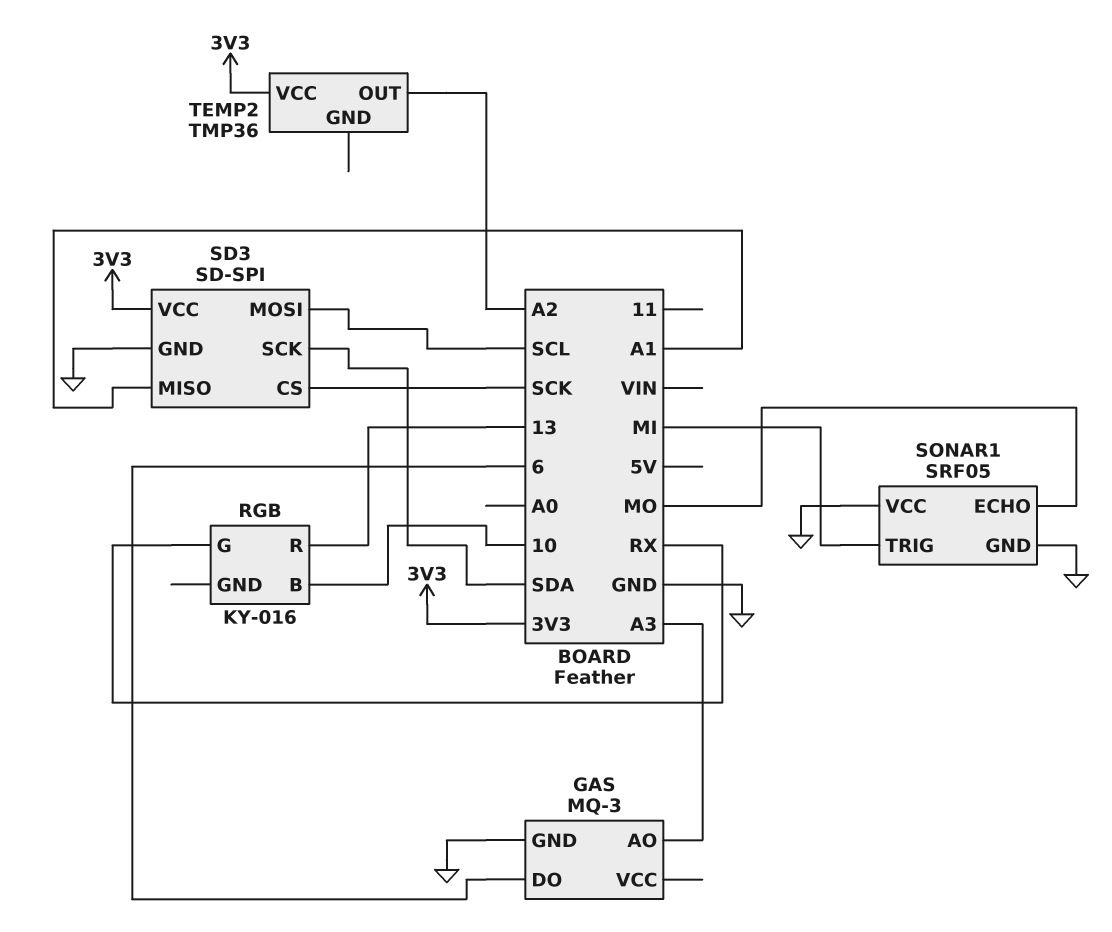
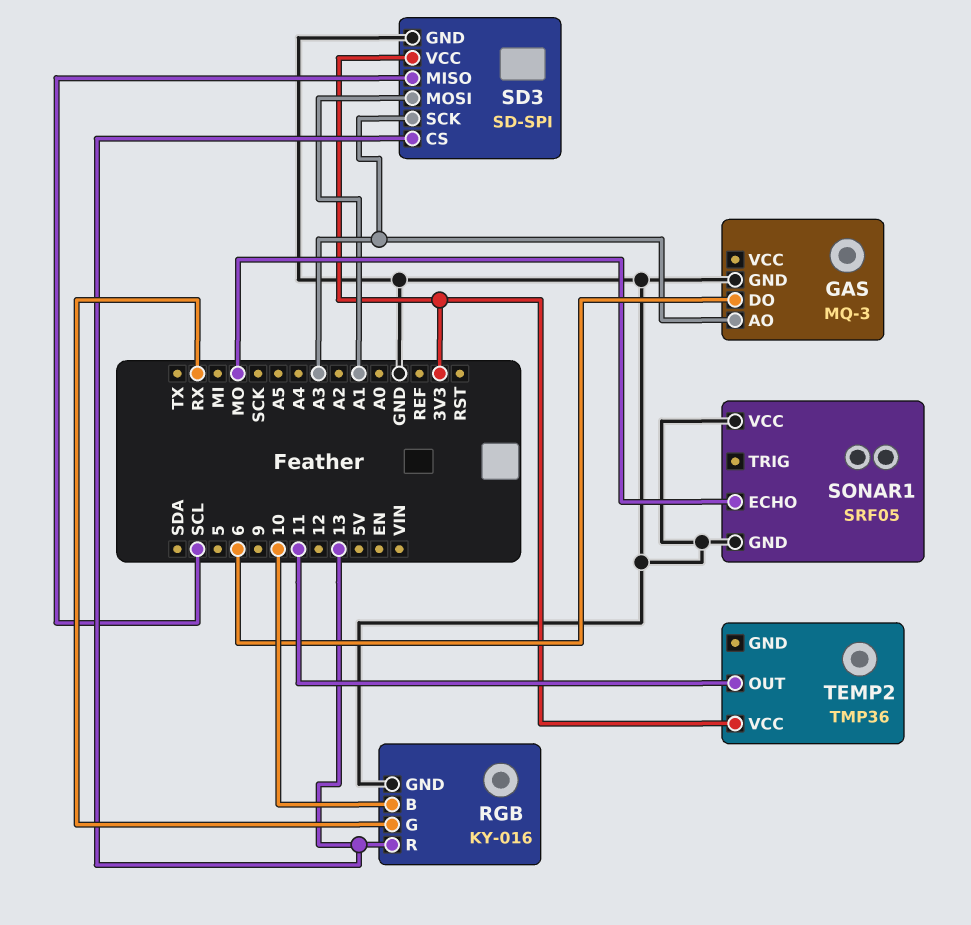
RGB pin GND: none -> GND
SD3 pin CS: SCK -> 13
SD3 pin MISO: A1 -> SCL
SD3 pin MOSI: SCL -> A1
SD3 pin SCK: SDA -> A3
SONAR1 pin TRIG: MI -> none
TEMP2 pin OUT: A2 -> 11

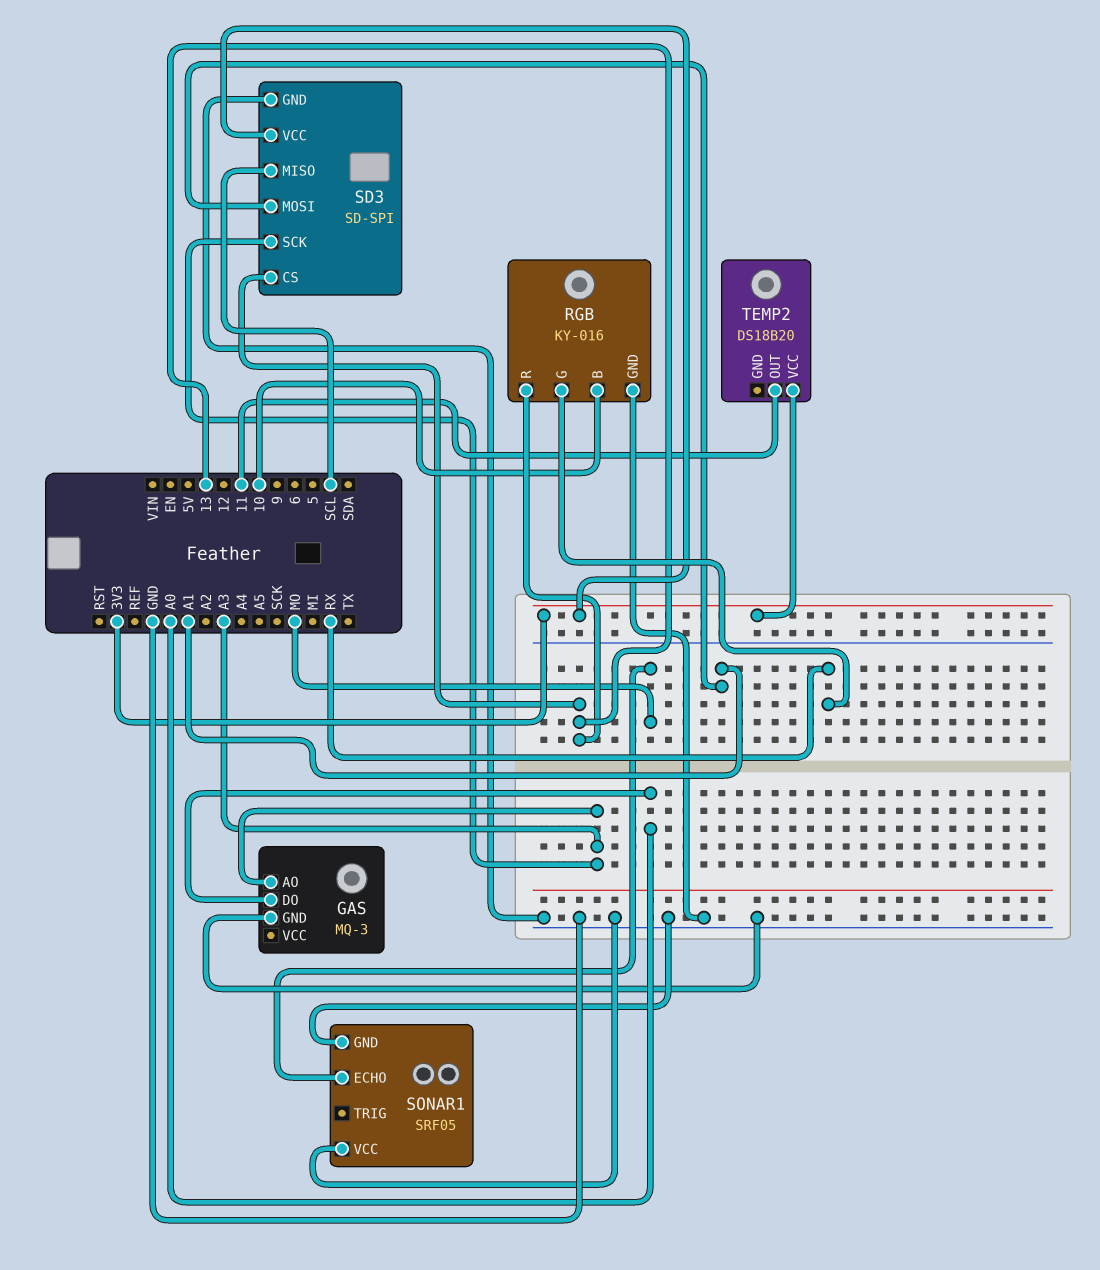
GAS pin DO: 6 -> A0
TEMP2: TMP36 -> DS18B20

